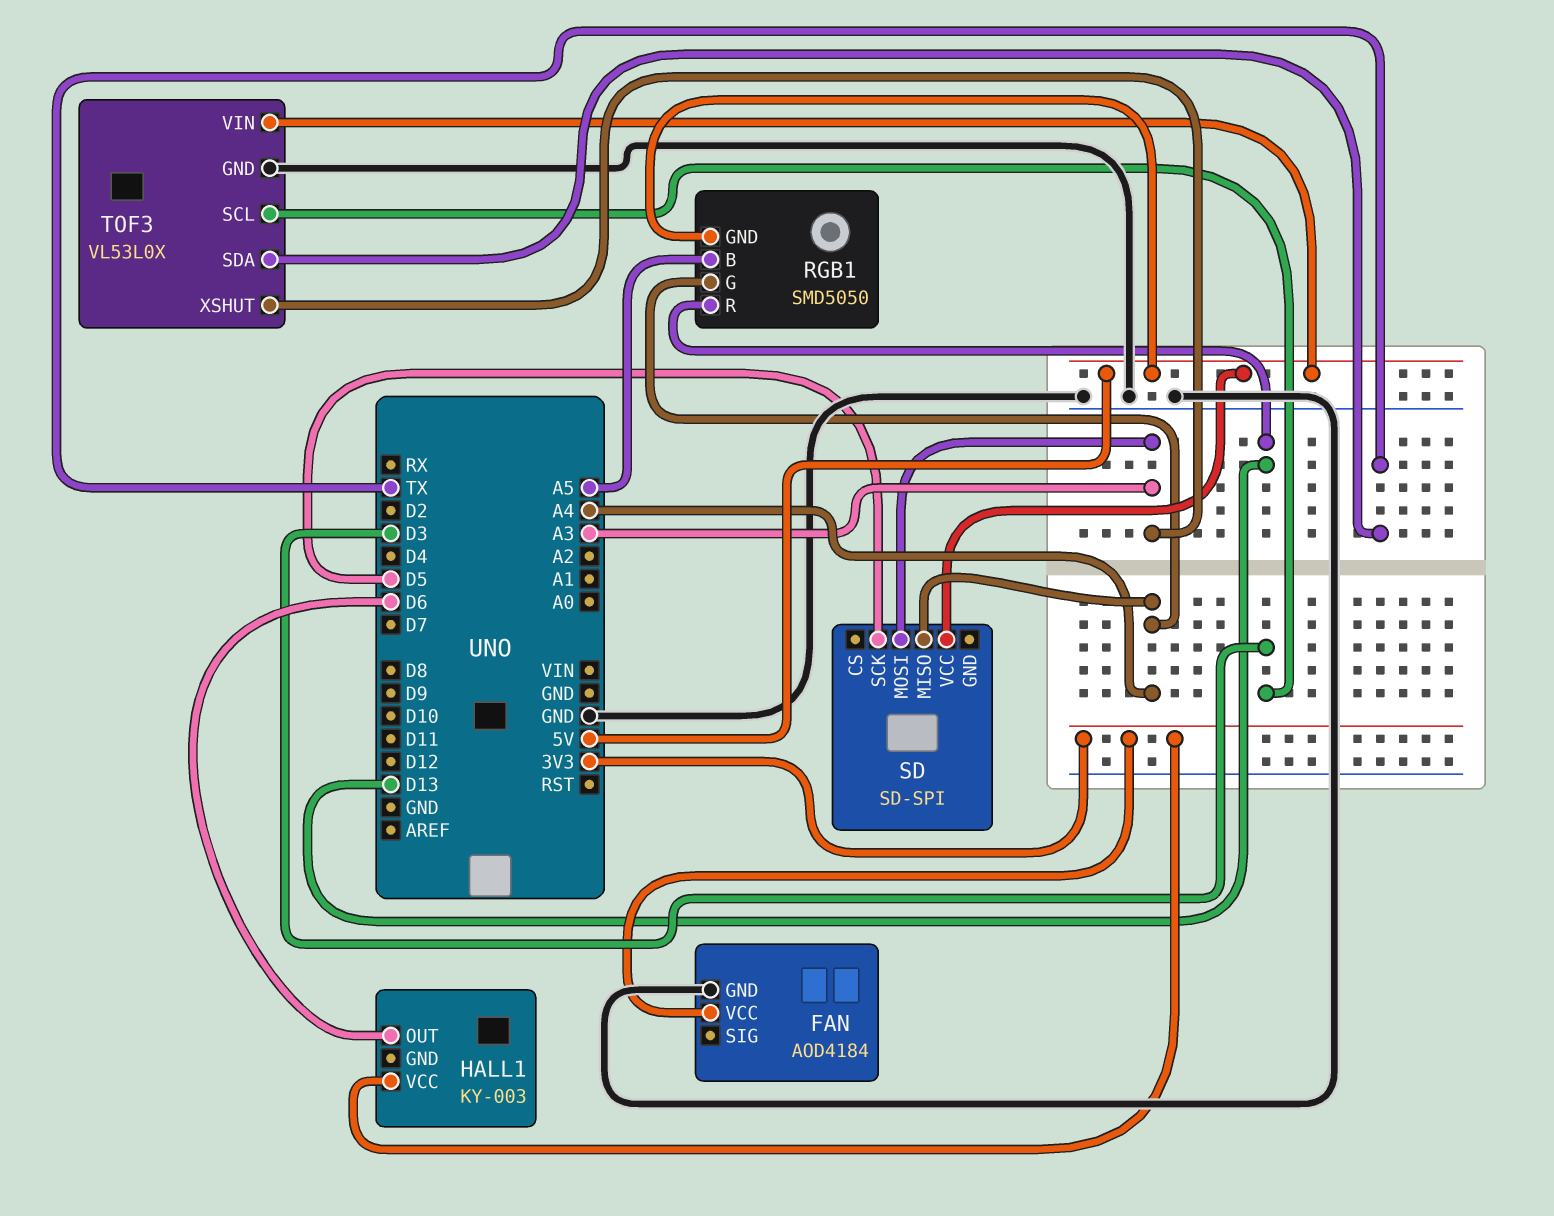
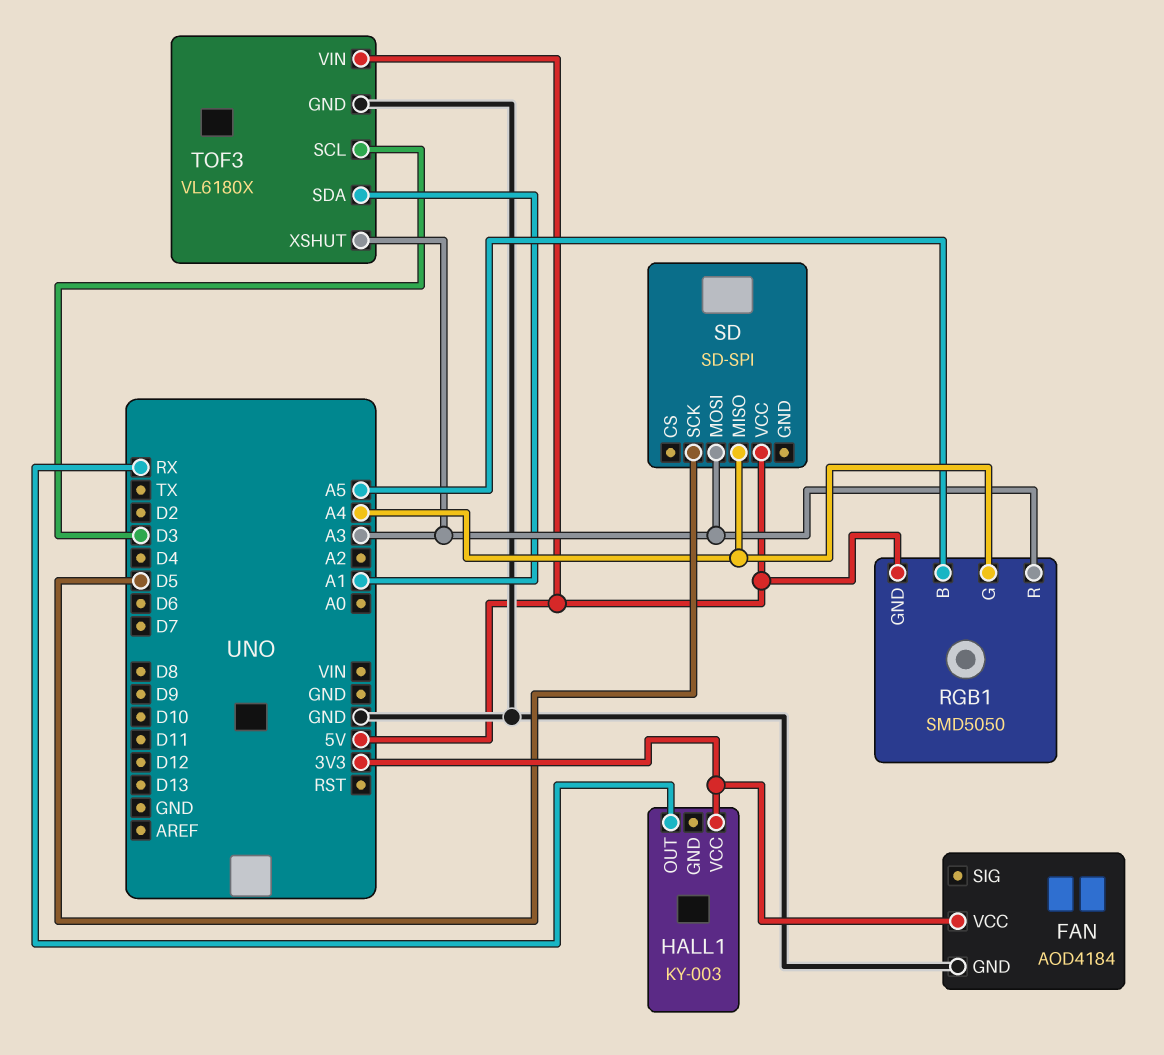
HALL1 pin OUT: D6 -> RX
RGB1 pin R: D13 -> A3
TOF3: VL53L0X -> VL6180X
TOF3 pin SDA: TX -> A1

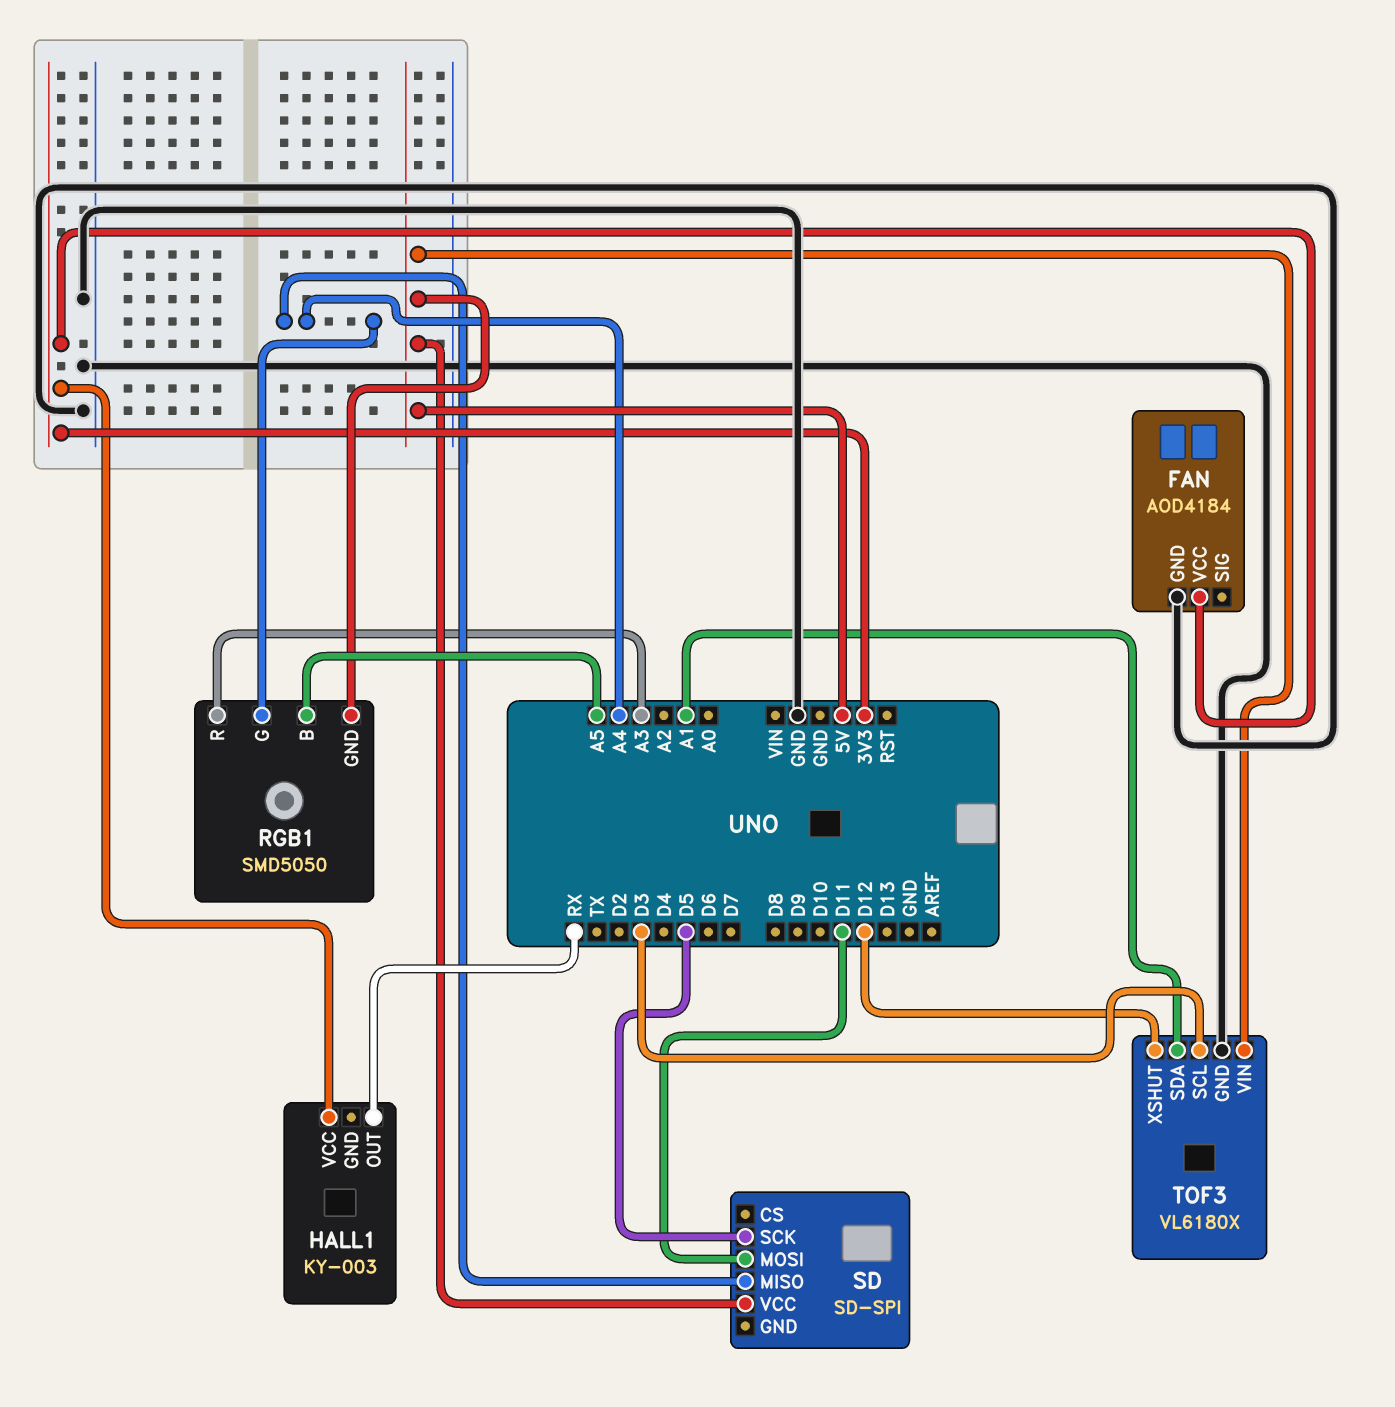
SD pin MOSI: A3 -> D11
TOF3 pin XSHUT: A3 -> D12

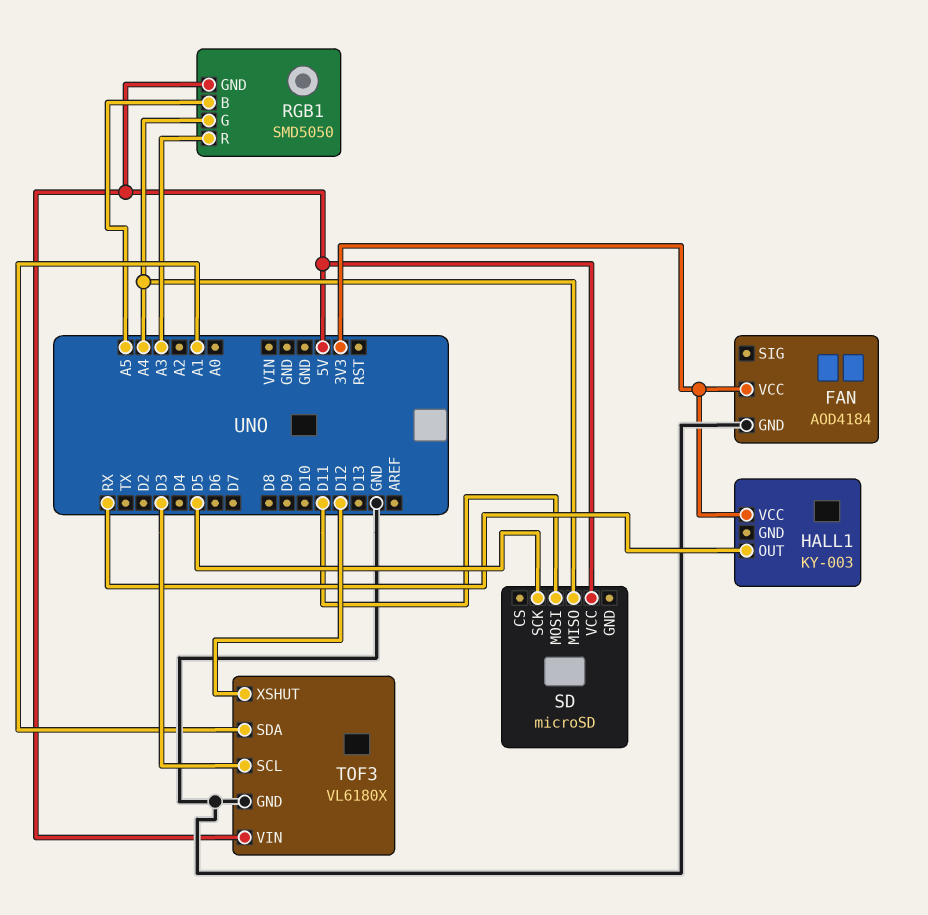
SD: SD-SPI -> microSD

